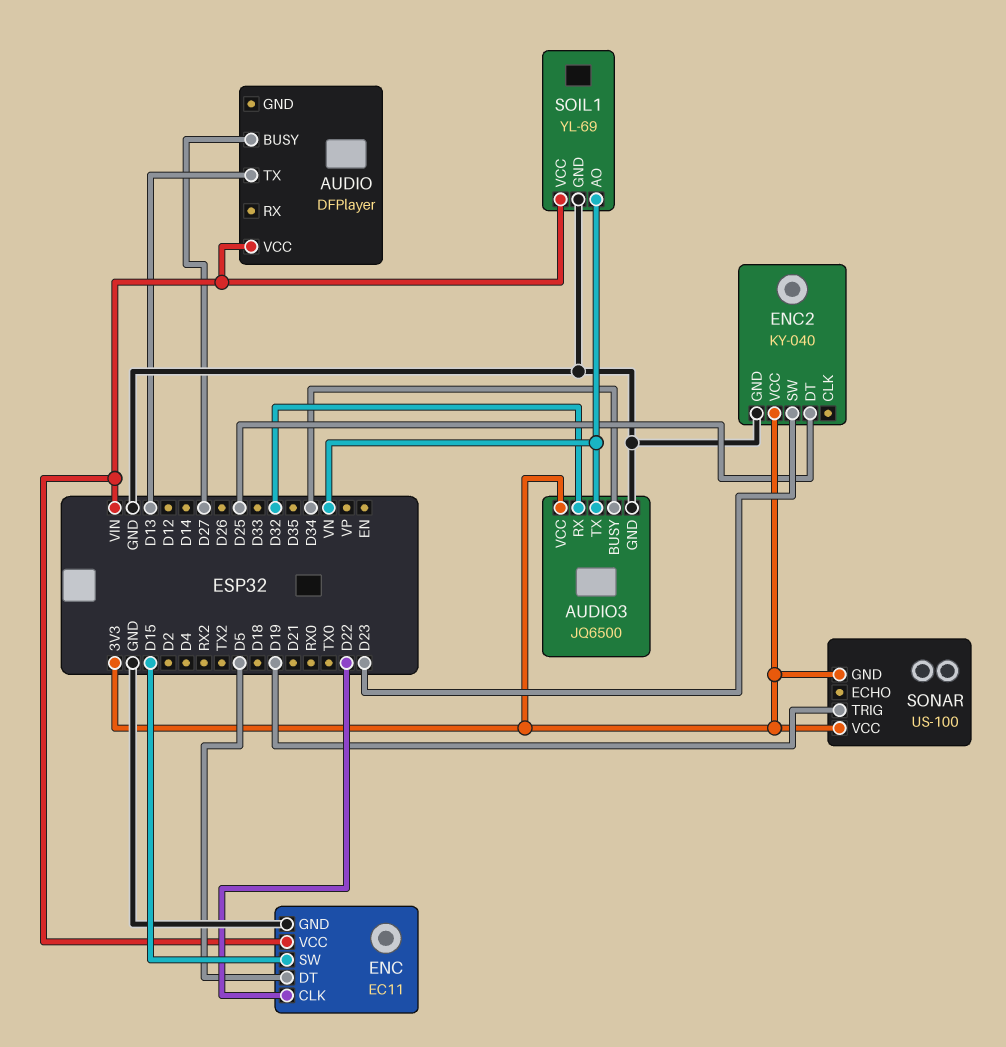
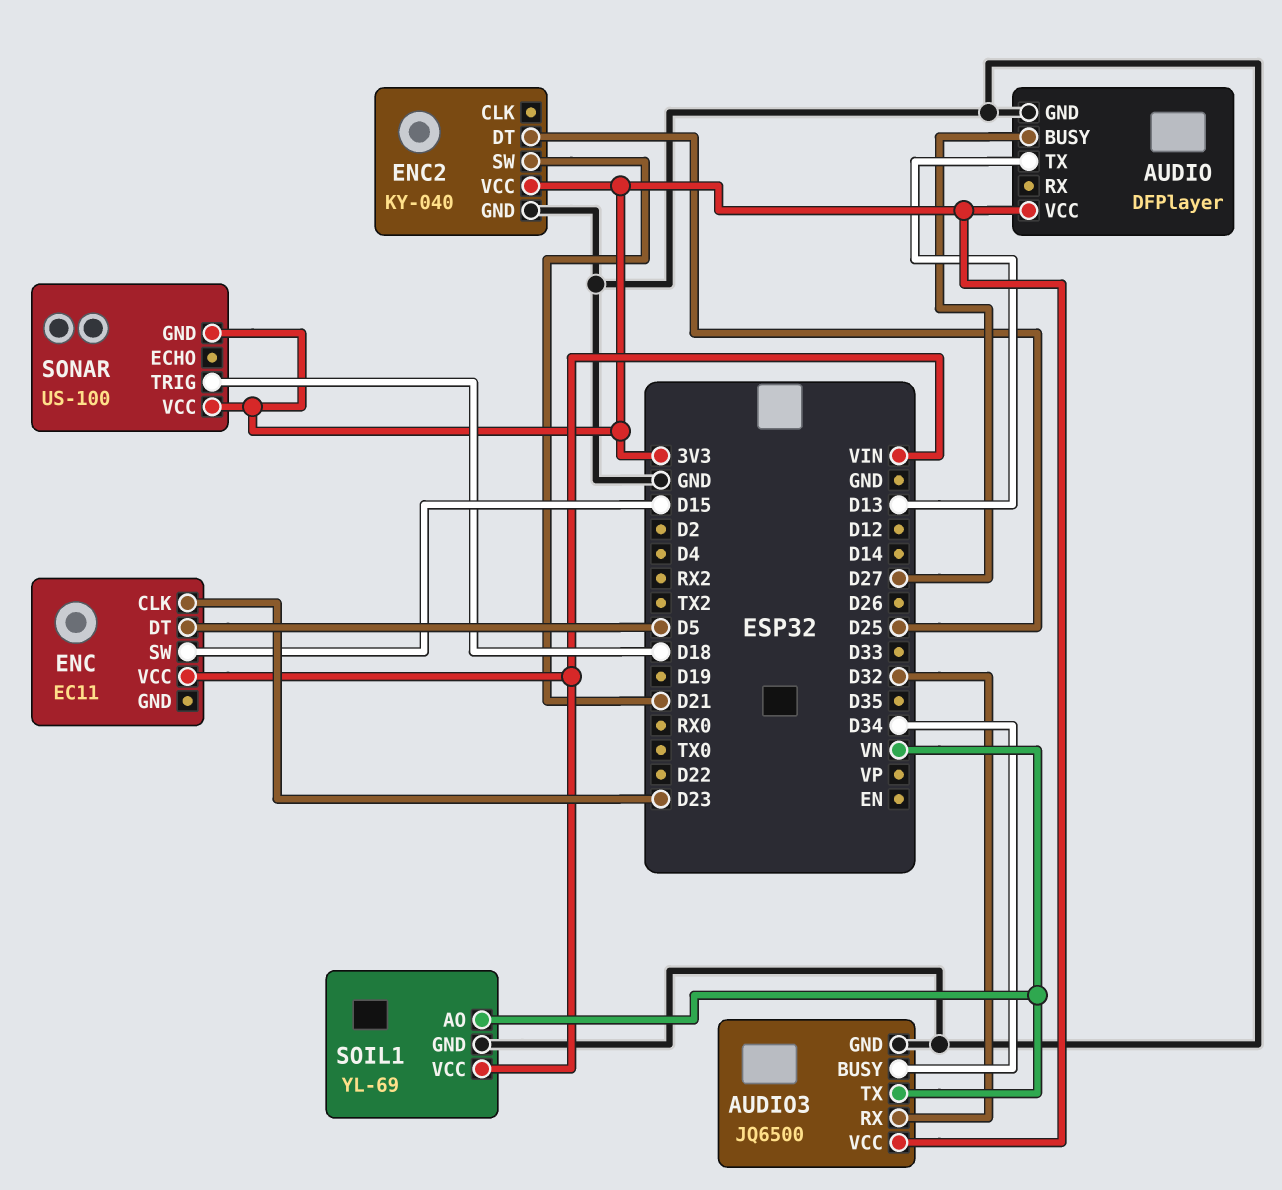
AUDIO pin GND: none -> GND
AUDIO pin VCC: VIN -> 3V3
ENC pin CLK: D22 -> D23
ENC pin GND: GND -> none
ENC2 pin SW: D23 -> D21
SONAR pin TRIG: D19 -> D18

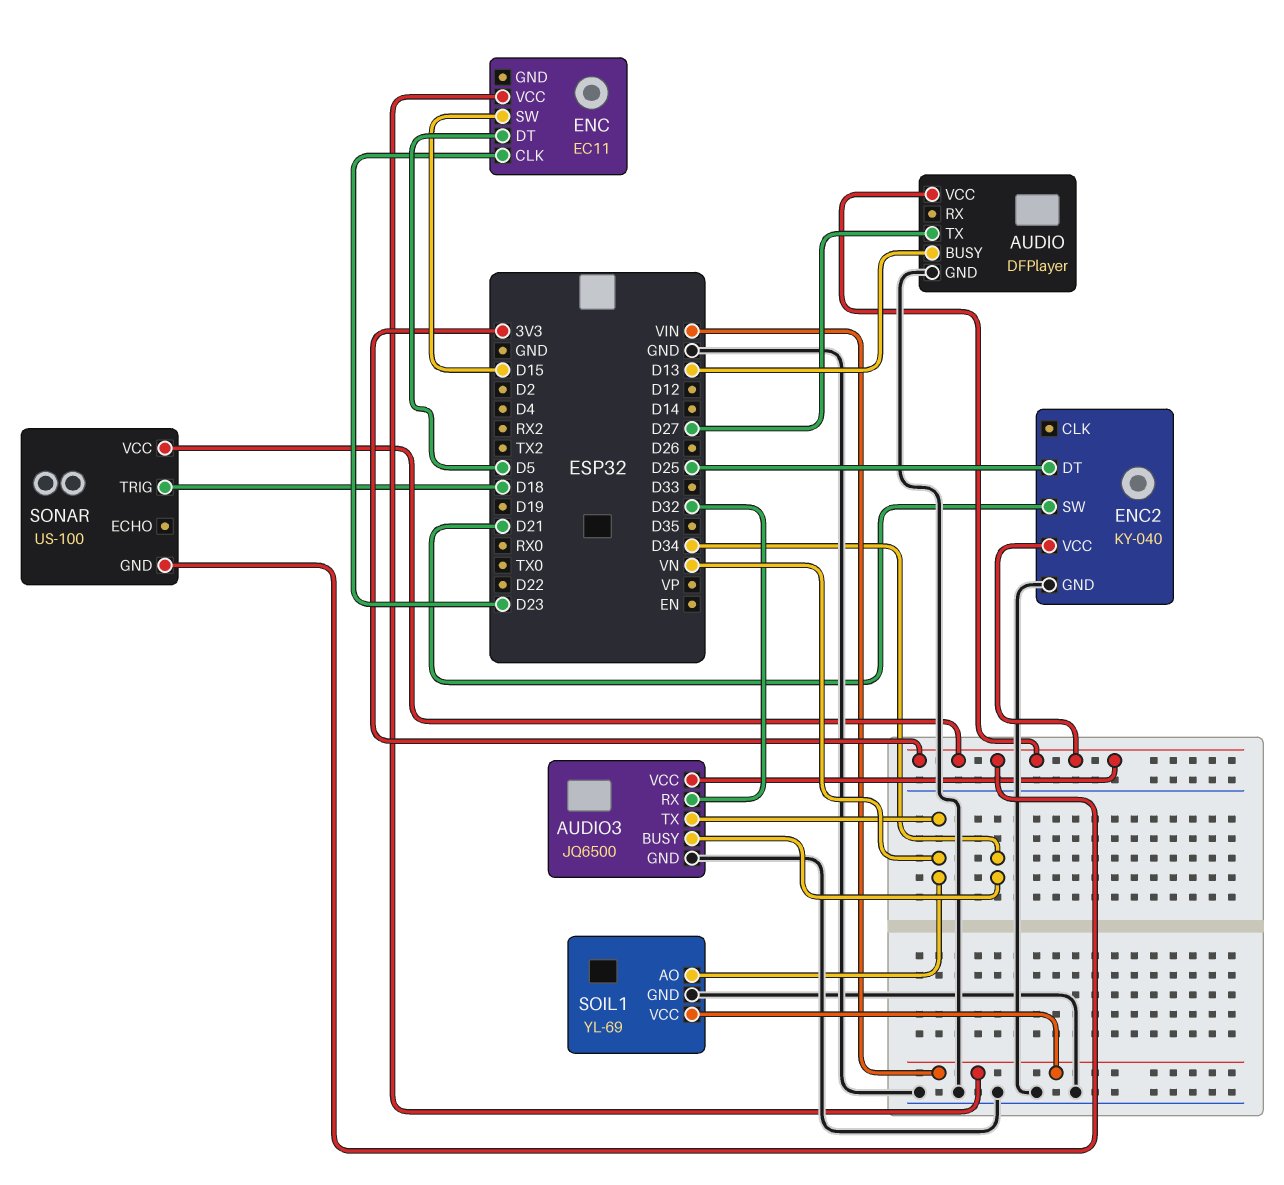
AUDIO pin BUSY: D27 -> D13
AUDIO pin TX: D13 -> D27

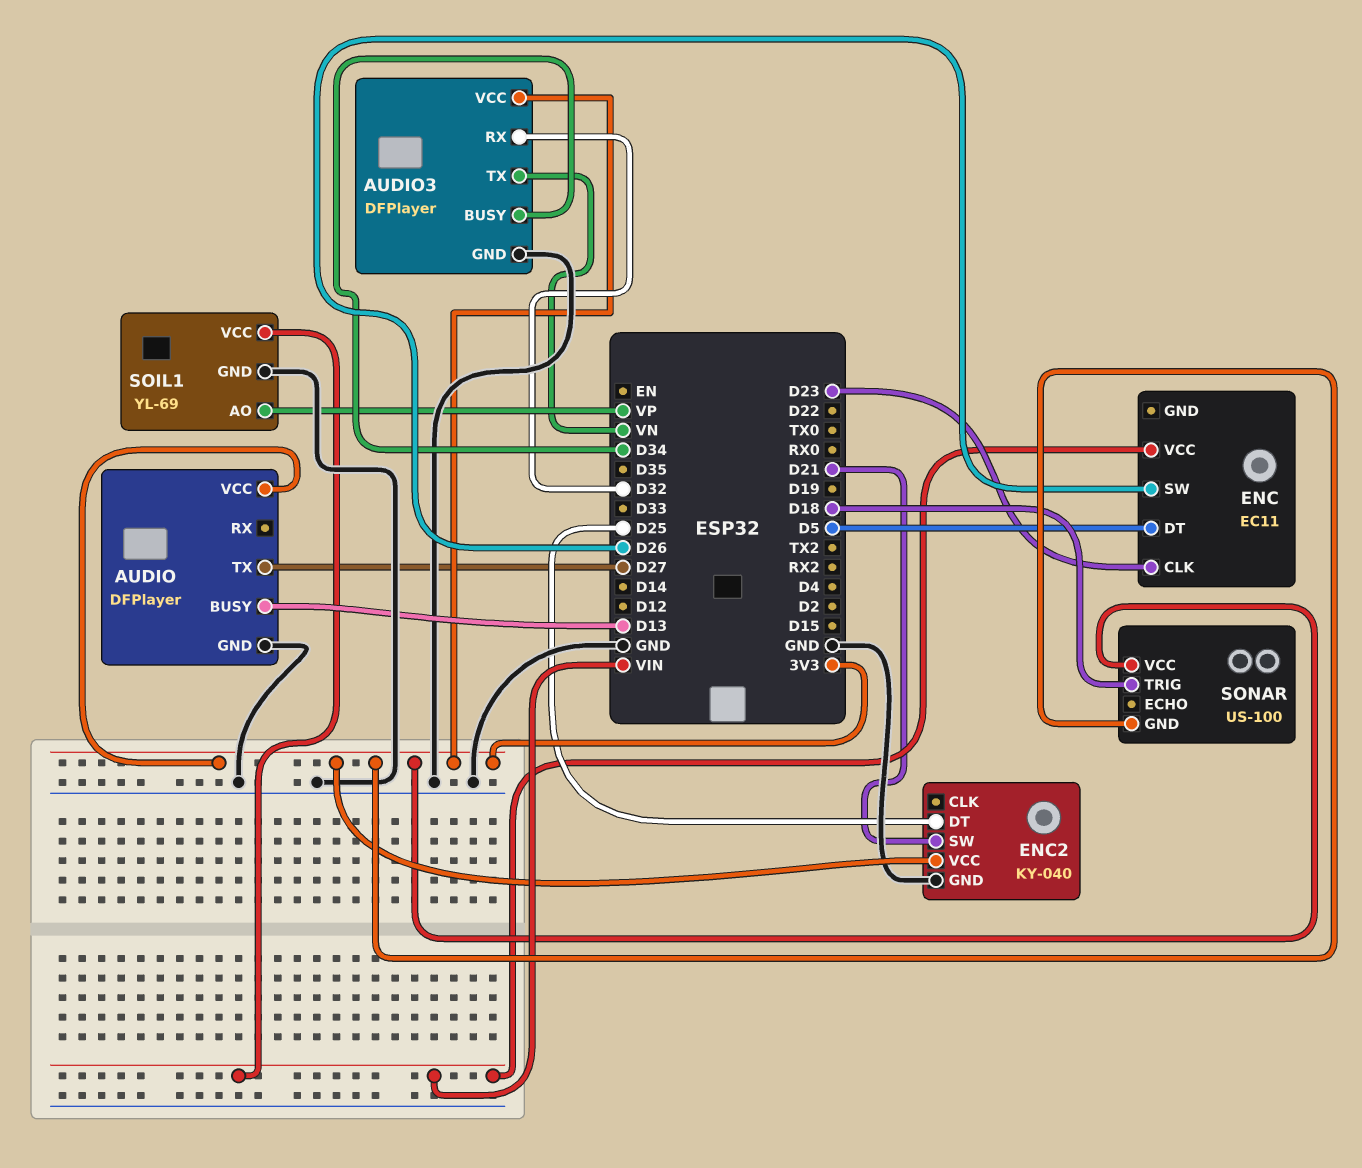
AUDIO3: JQ6500 -> DFPlayer
ENC pin SW: D15 -> D26
SOIL1 pin AO: VN -> VP

